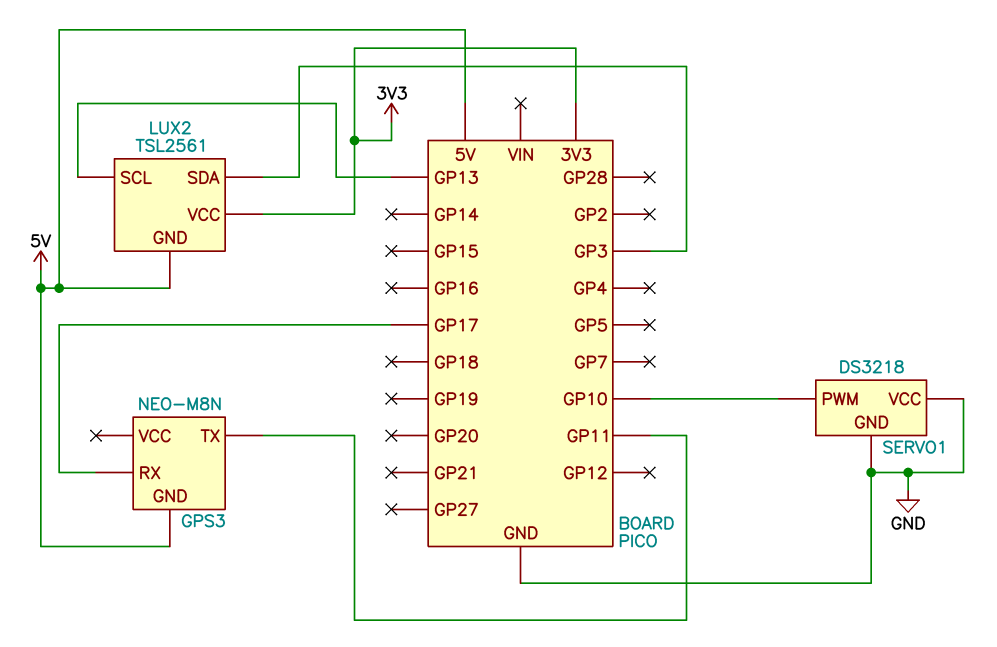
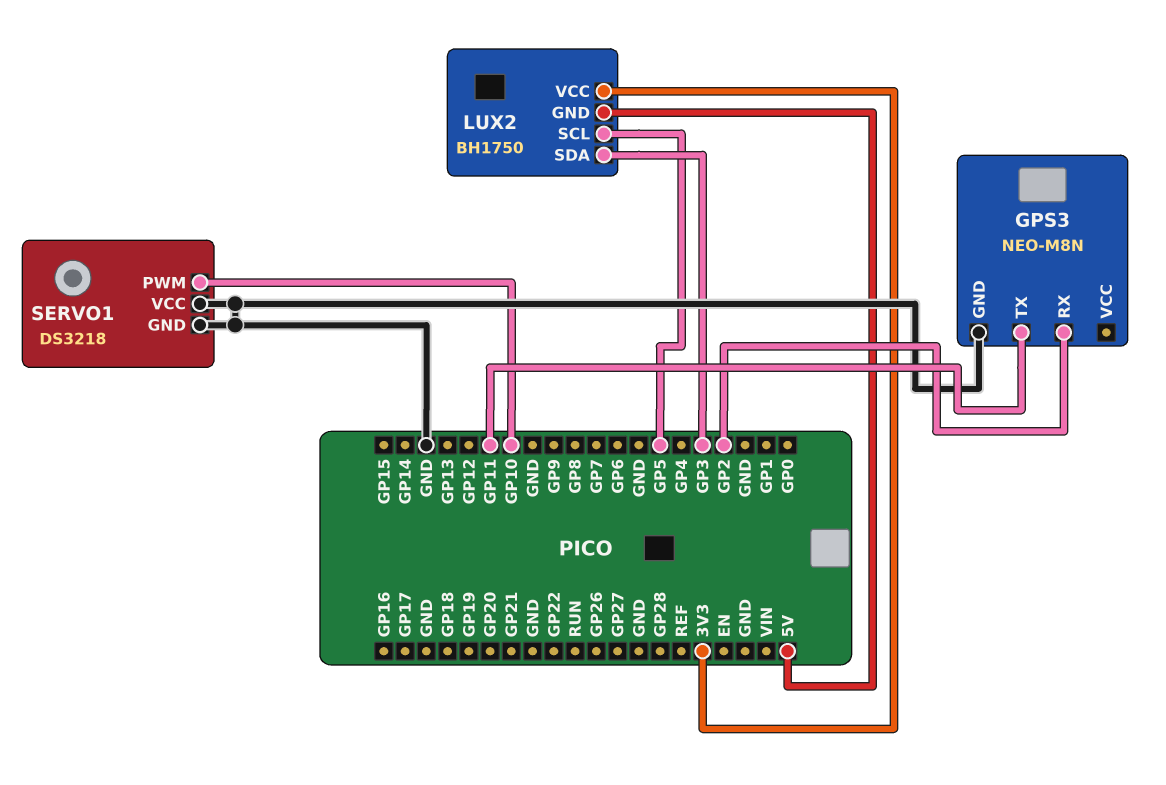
GPS3 pin GND: 5V -> GND
GPS3 pin RX: GP17 -> GP2
LUX2: TSL2561 -> BH1750
LUX2 pin SCL: GP13 -> GP5

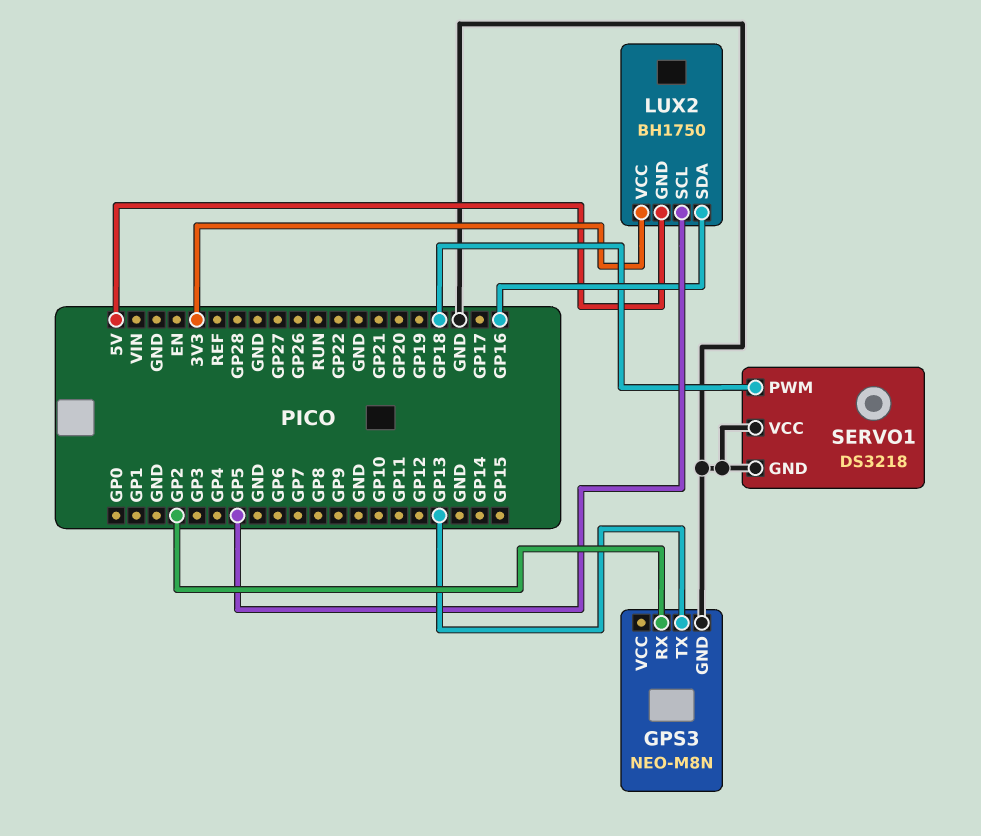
GPS3 pin TX: GP11 -> GP13
LUX2 pin SDA: GP3 -> GP16
SERVO1 pin PWM: GP10 -> GP18

